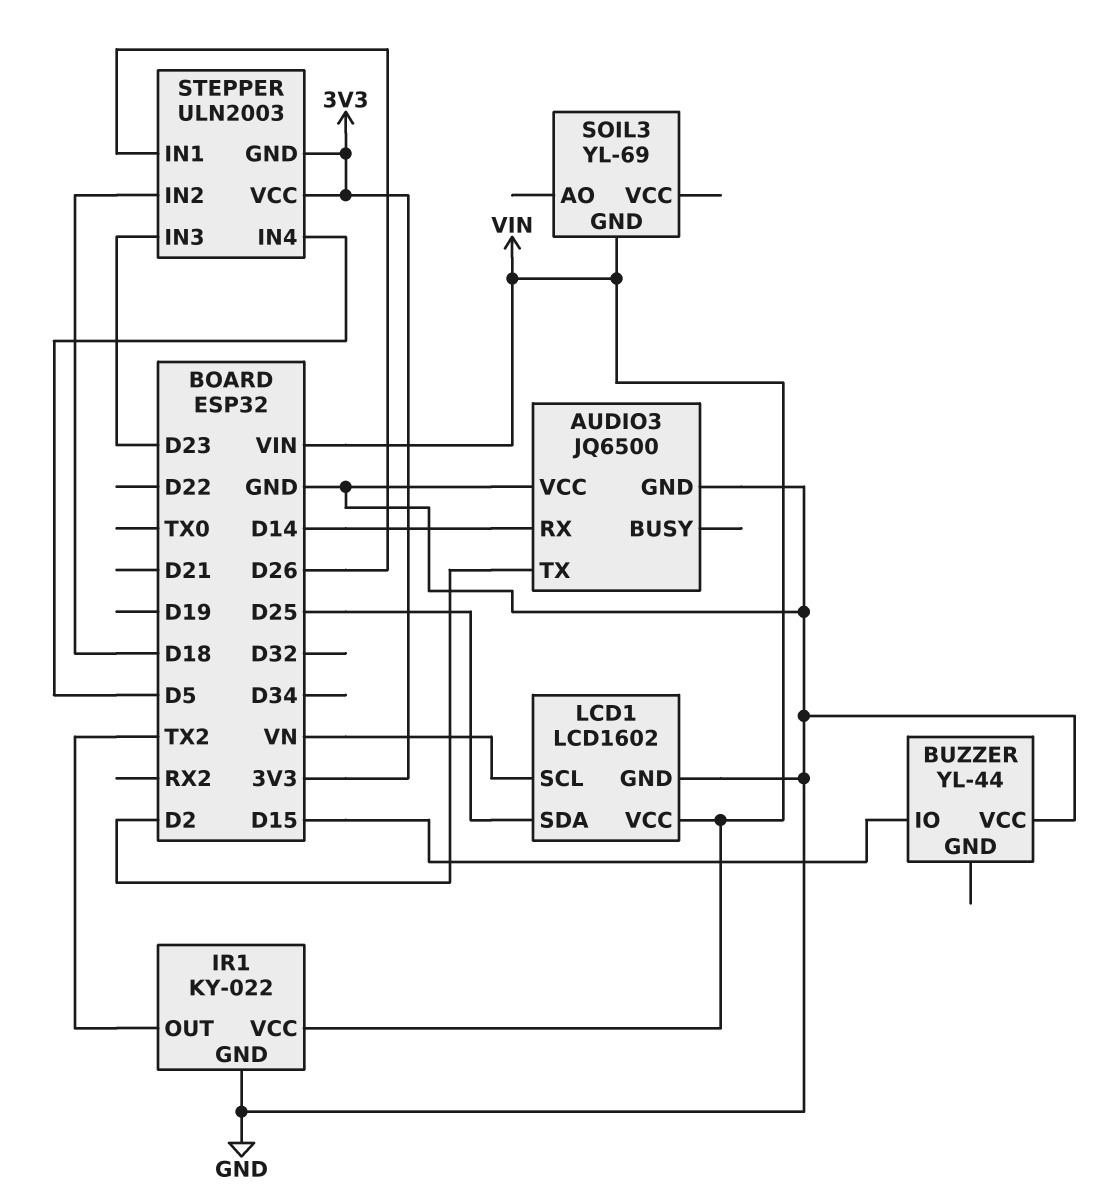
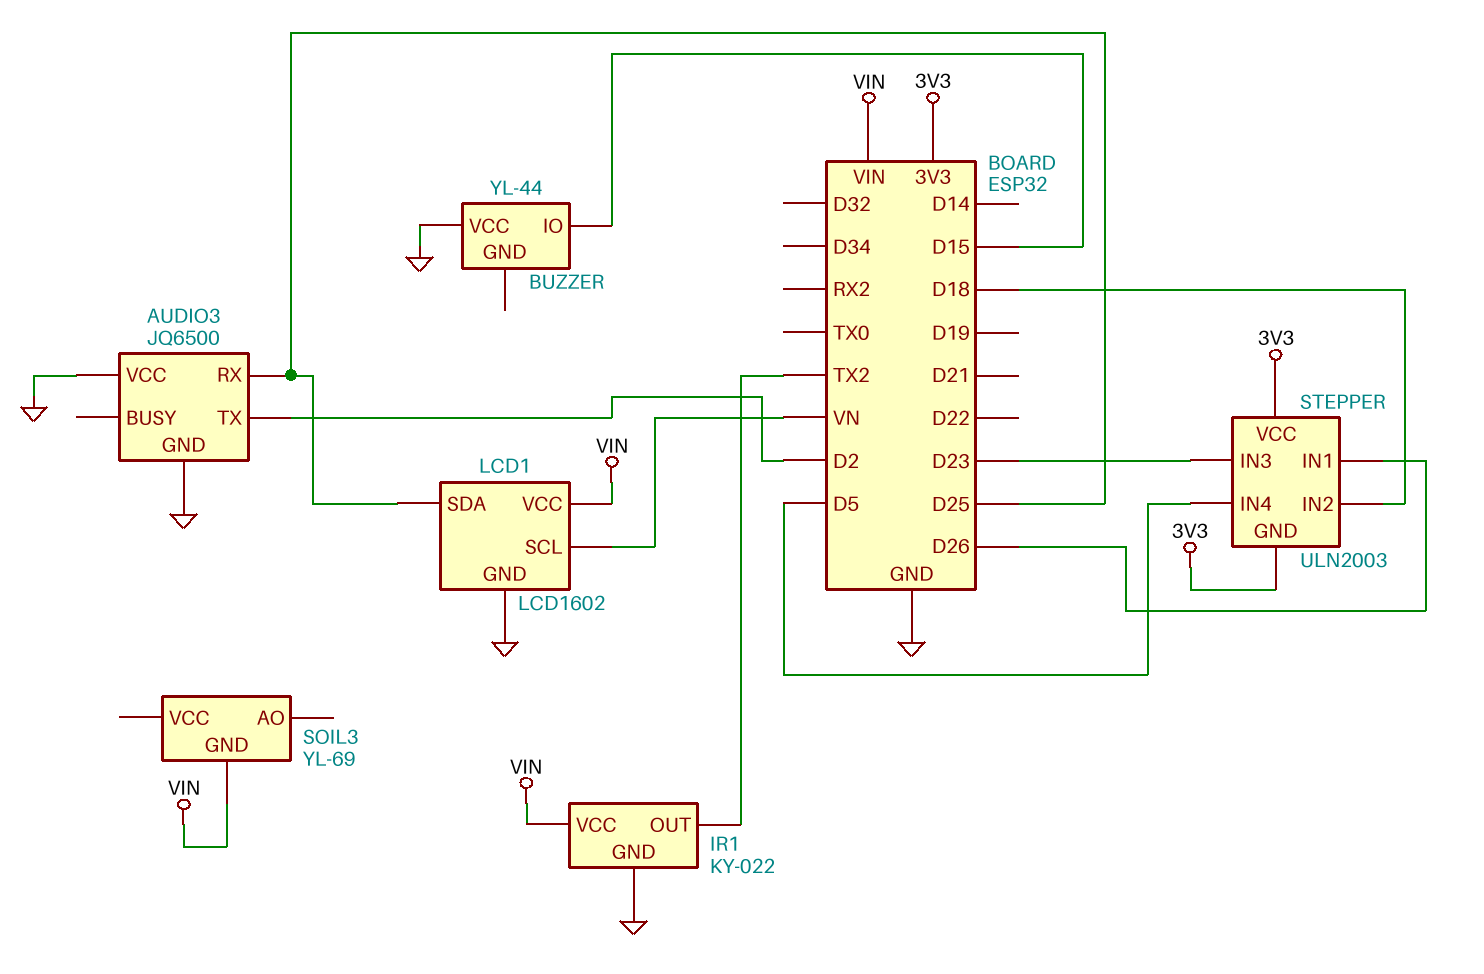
AUDIO3 pin RX: D14 -> D25

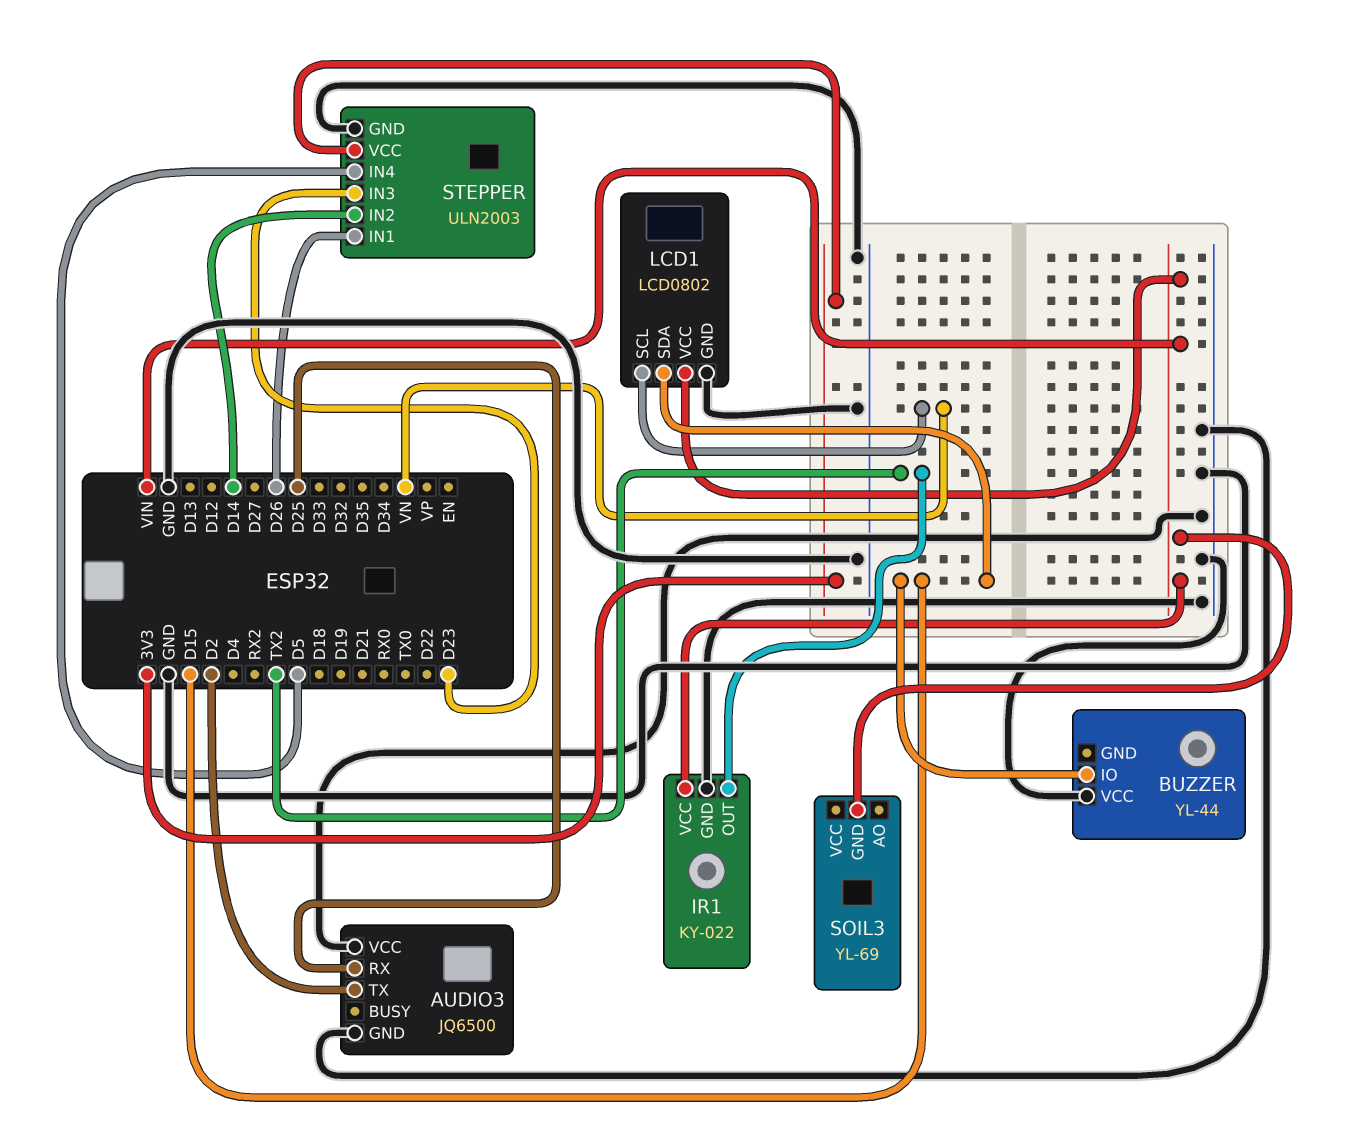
LCD1: LCD1602 -> LCD0802
LCD1 pin SDA: D25 -> D15
STEPPER pin GND: 3V3 -> GND
STEPPER pin IN2: D18 -> D14

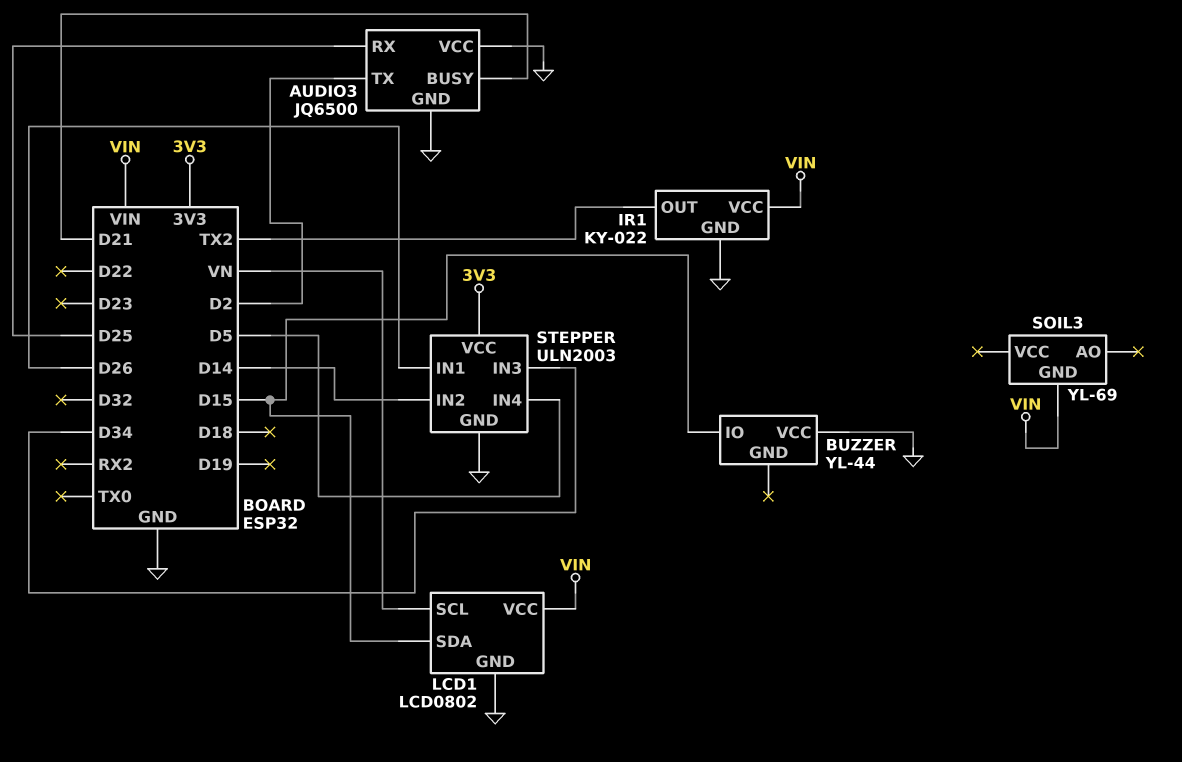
AUDIO3 pin BUSY: none -> D21
STEPPER pin IN3: D23 -> D34

